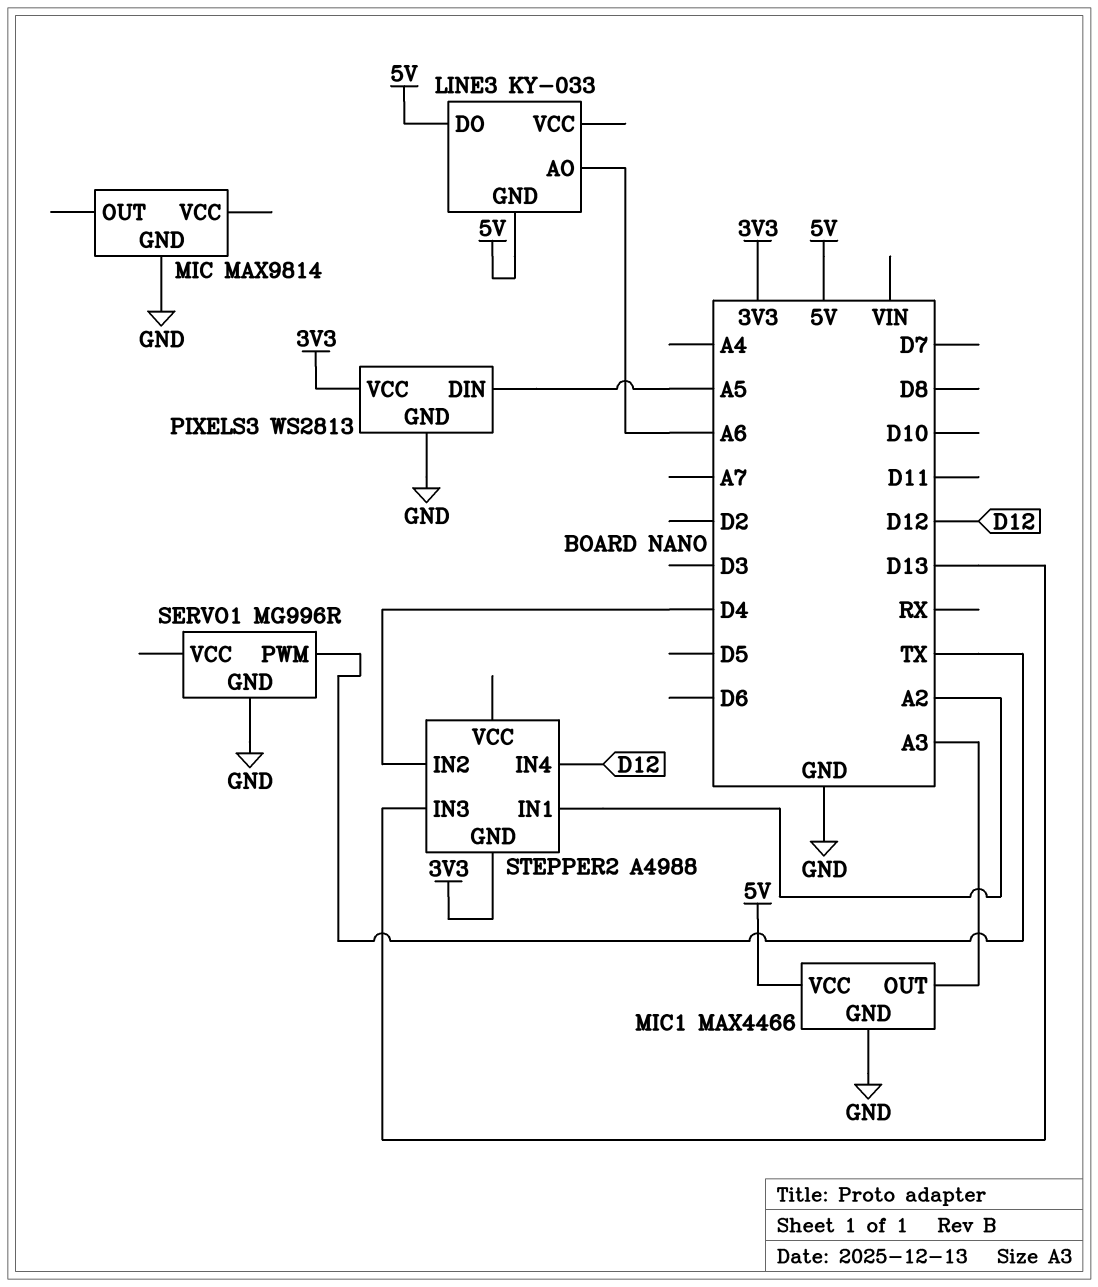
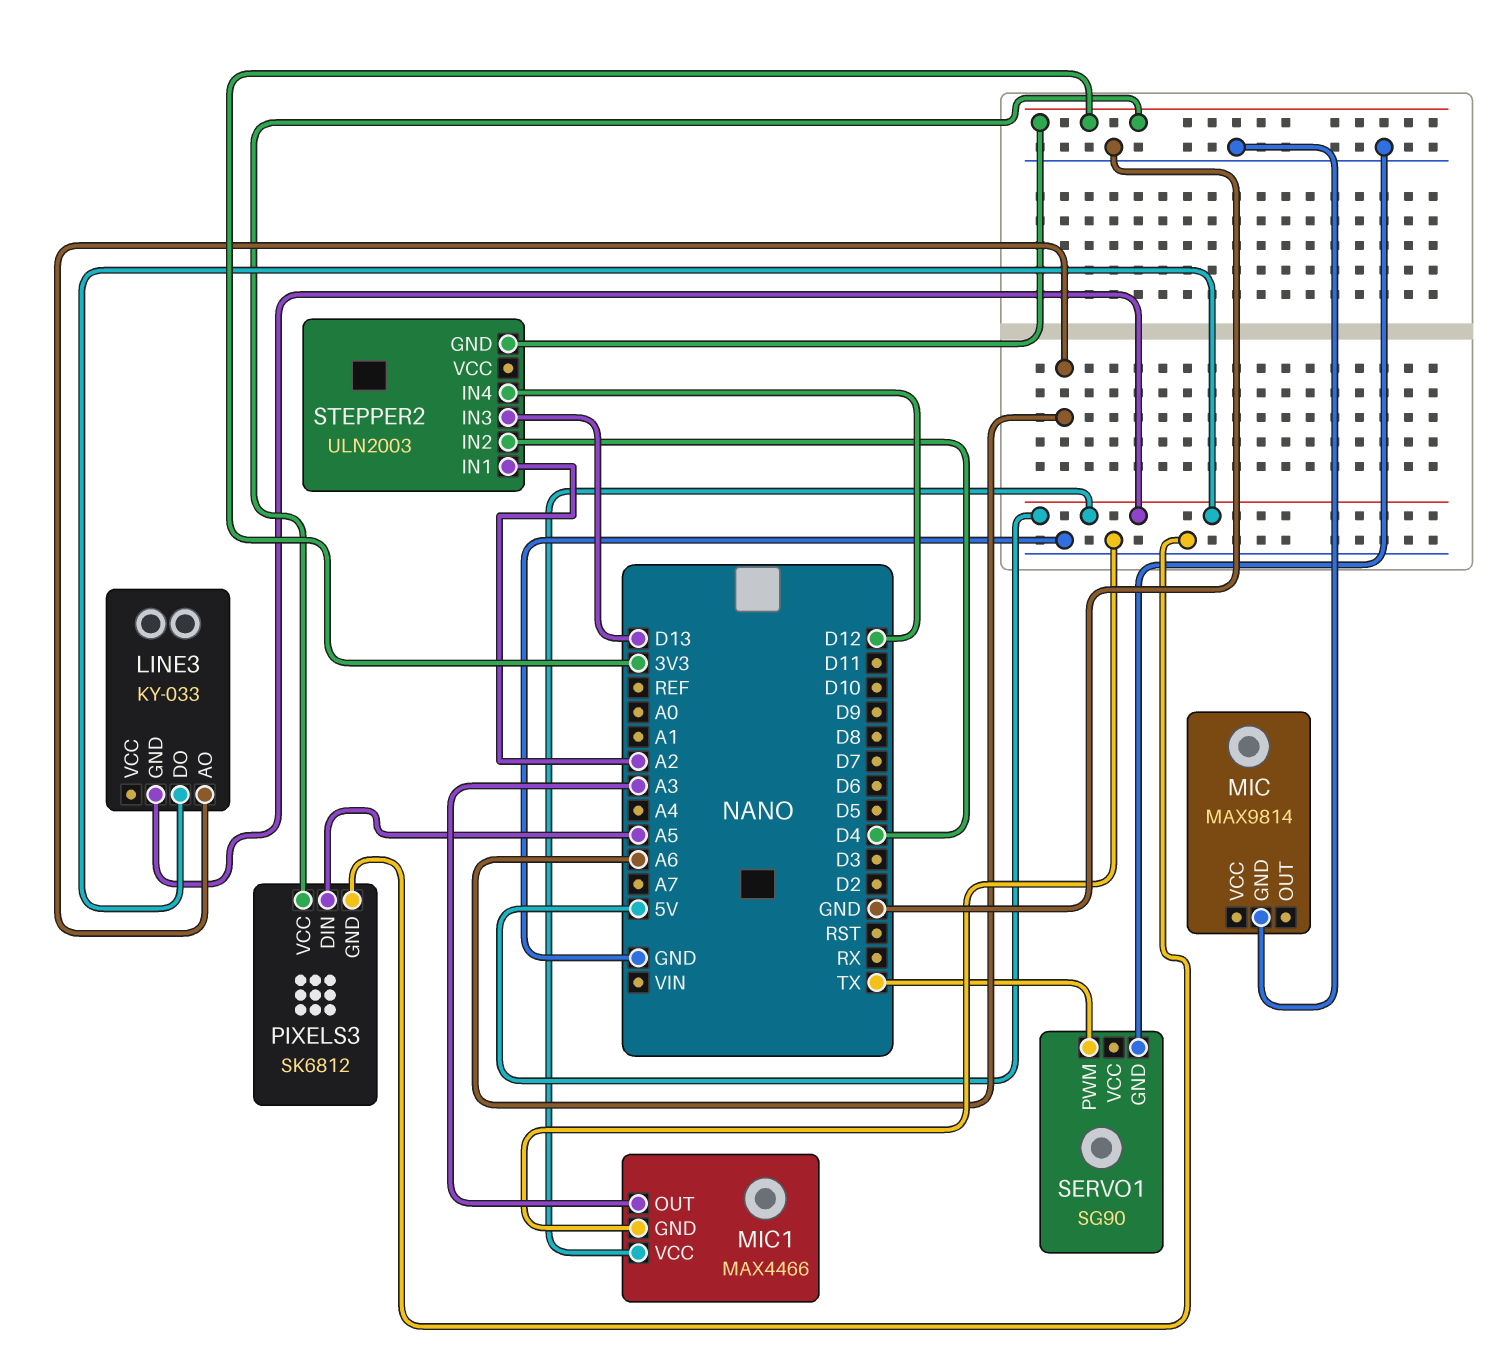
PIXELS3: WS2813 -> SK6812
SERVO1: MG996R -> SG90
STEPPER2: A4988 -> ULN2003

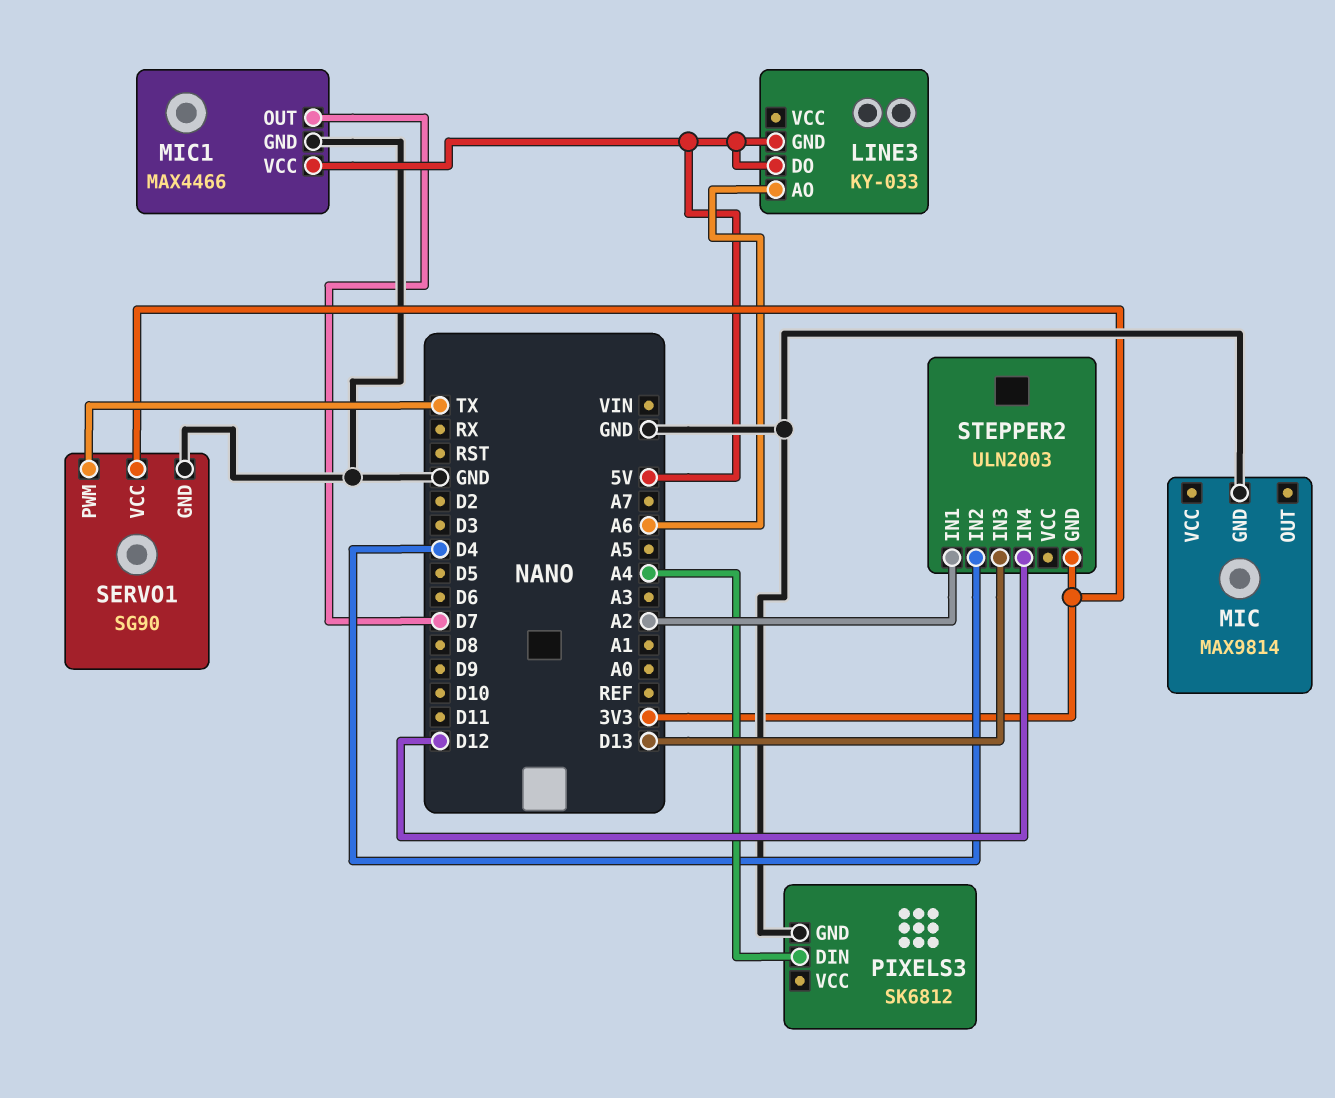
MIC1 pin OUT: A3 -> D7
PIXELS3 pin DIN: A5 -> A4
PIXELS3 pin VCC: 3V3 -> none
SERVO1 pin VCC: none -> 3V3

